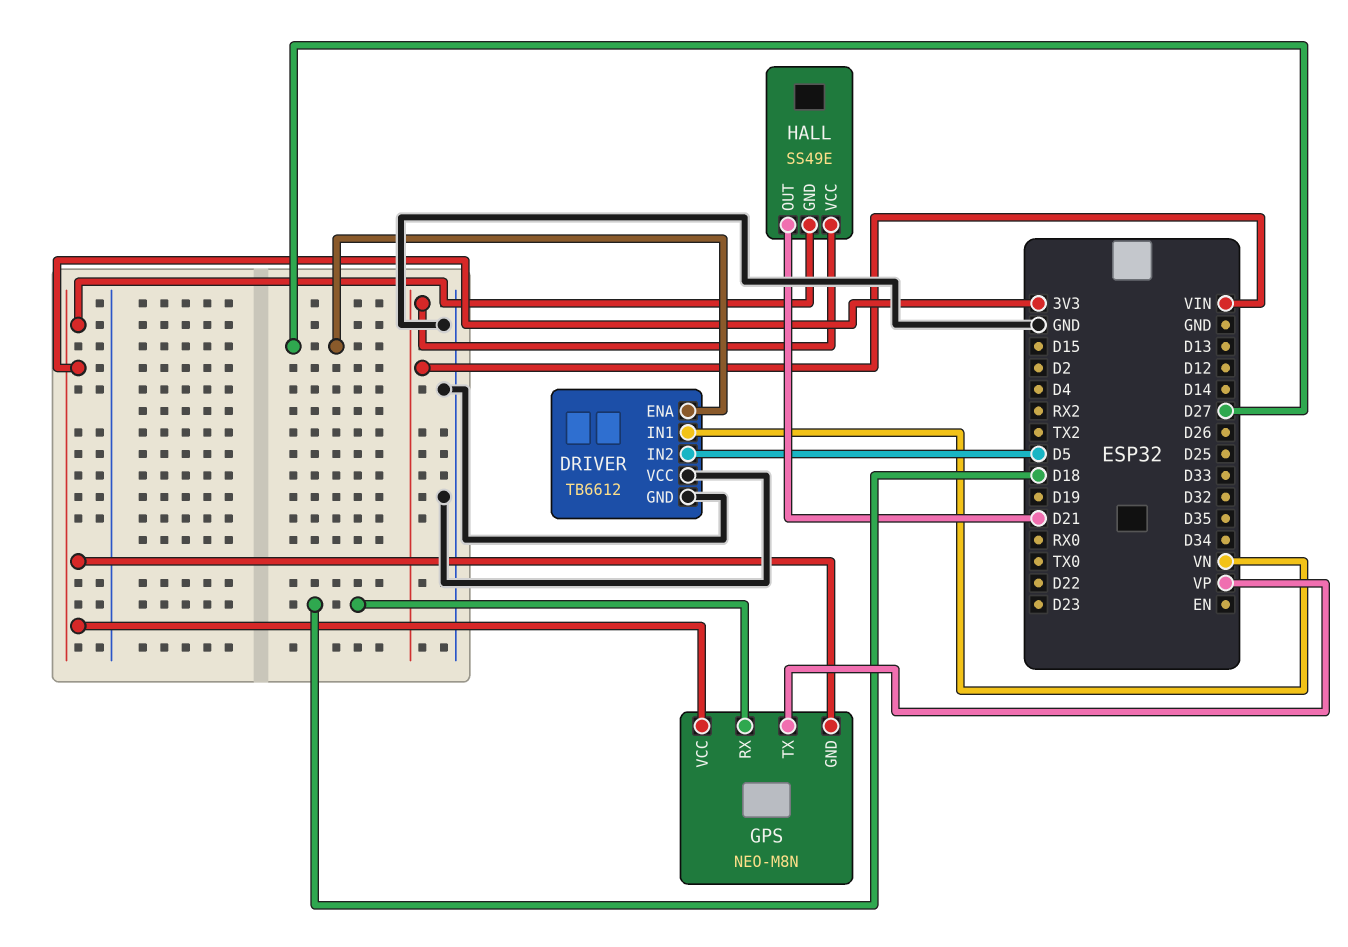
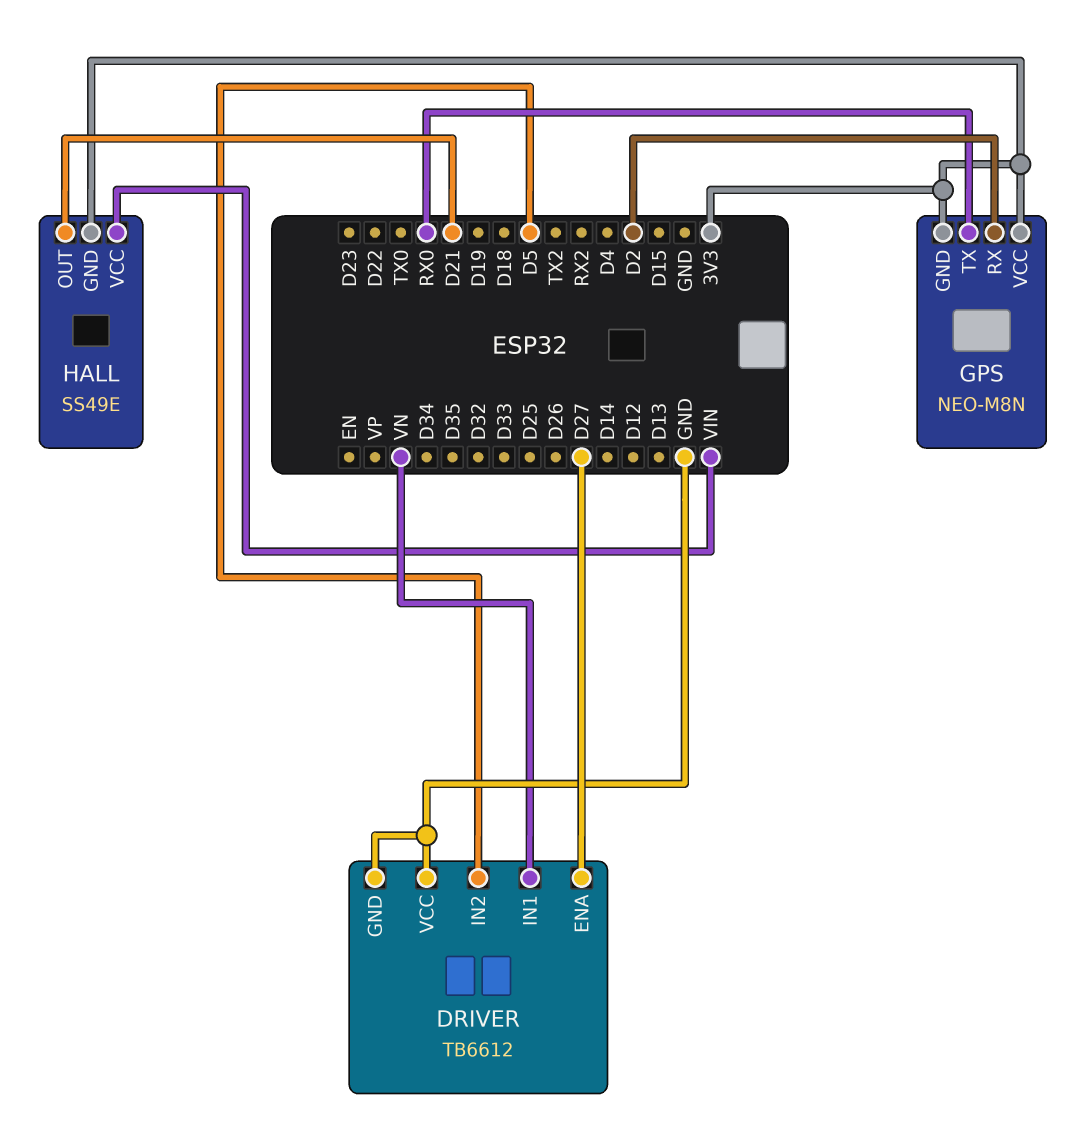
GPS pin RX: D18 -> D2
GPS pin TX: VP -> RX0

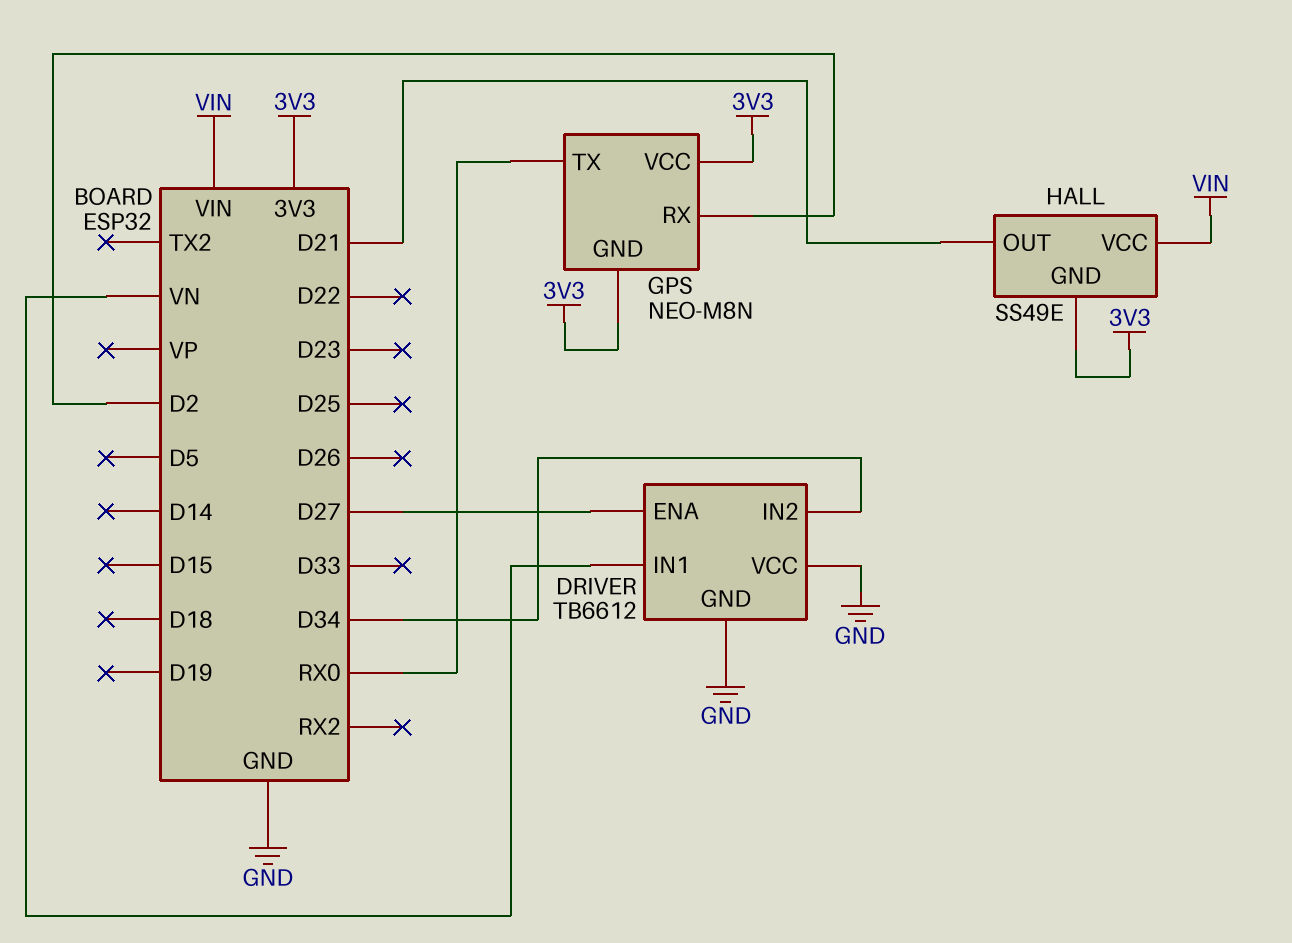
DRIVER pin IN2: D5 -> D34

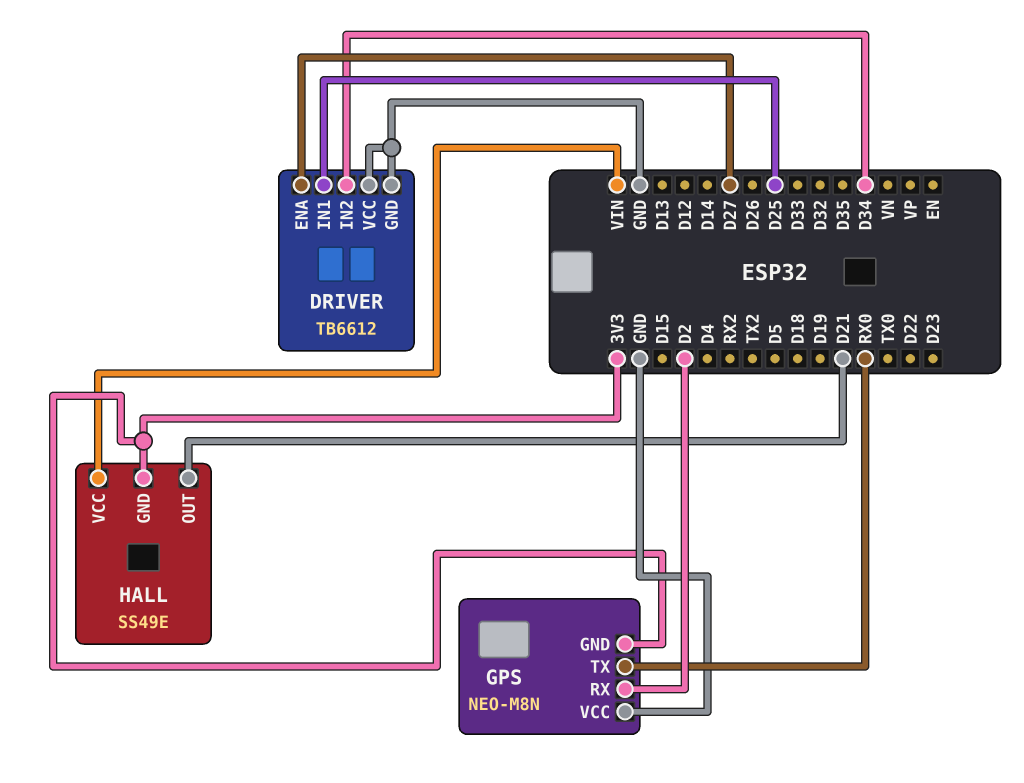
DRIVER pin IN1: VN -> D25
GPS pin VCC: 3V3 -> GND

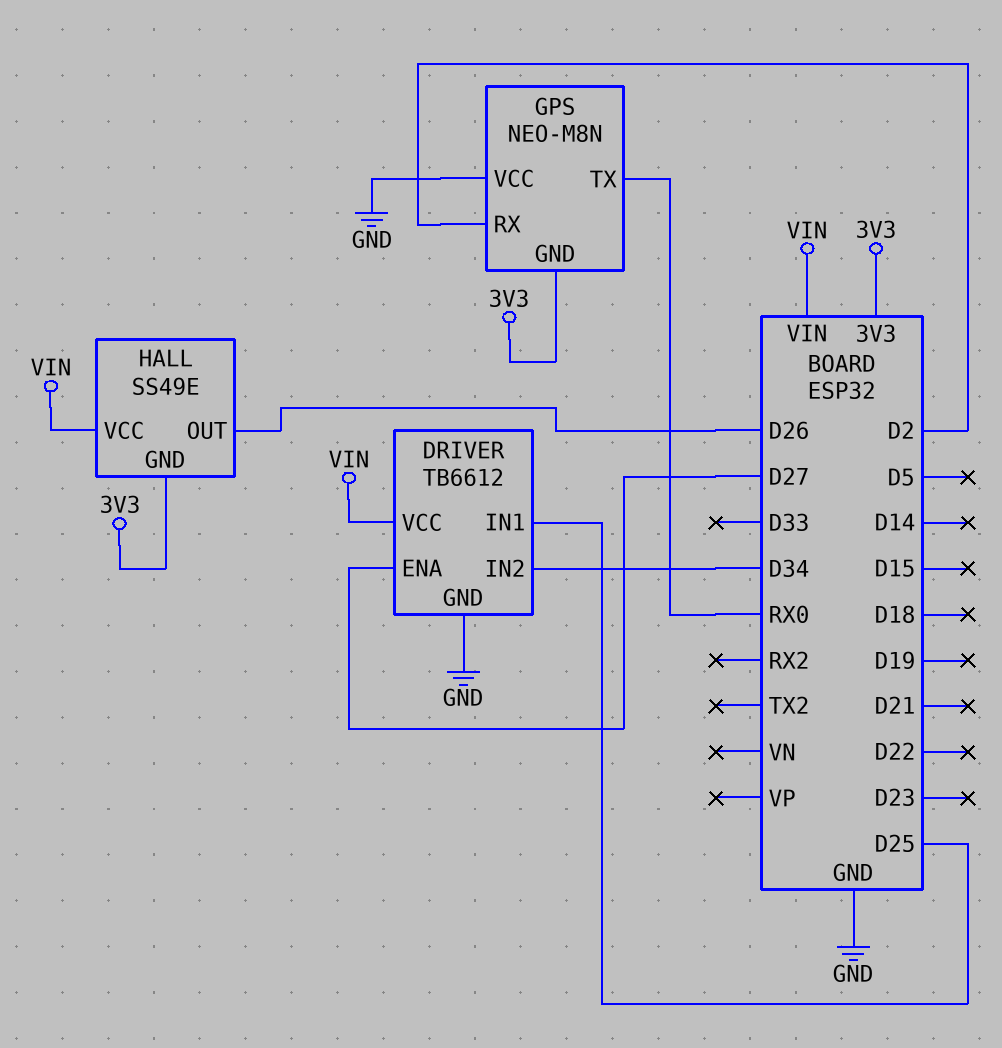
DRIVER pin VCC: GND -> VIN
HALL pin OUT: D21 -> D26

